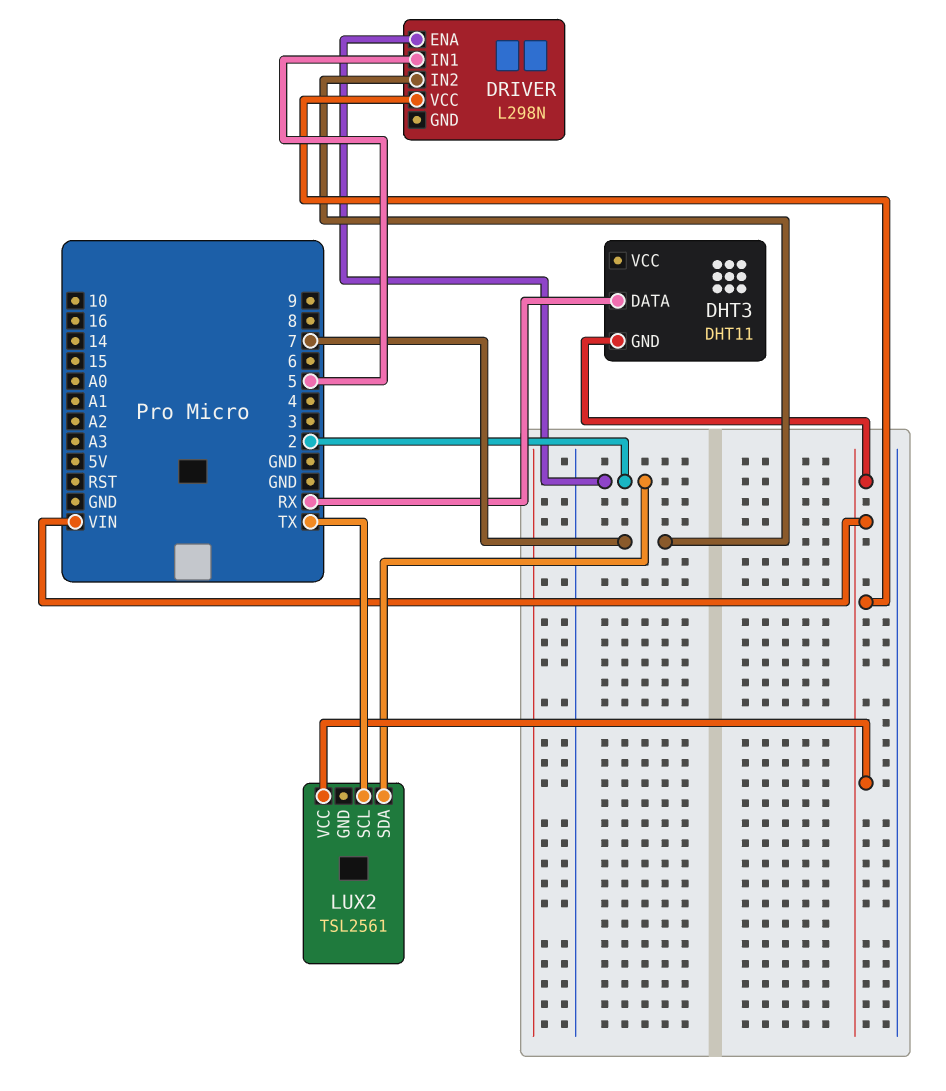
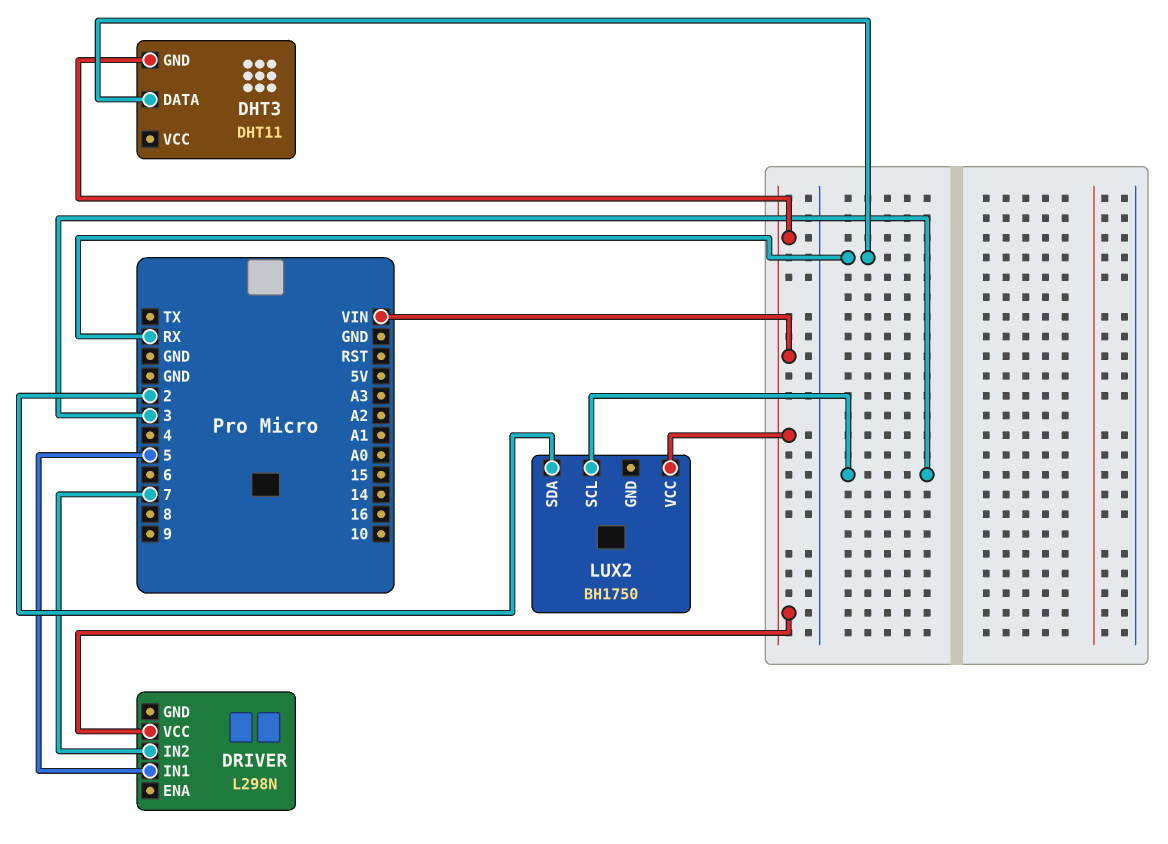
DRIVER pin ENA: 2 -> none
LUX2: TSL2561 -> BH1750
LUX2 pin SCL: TX -> 3

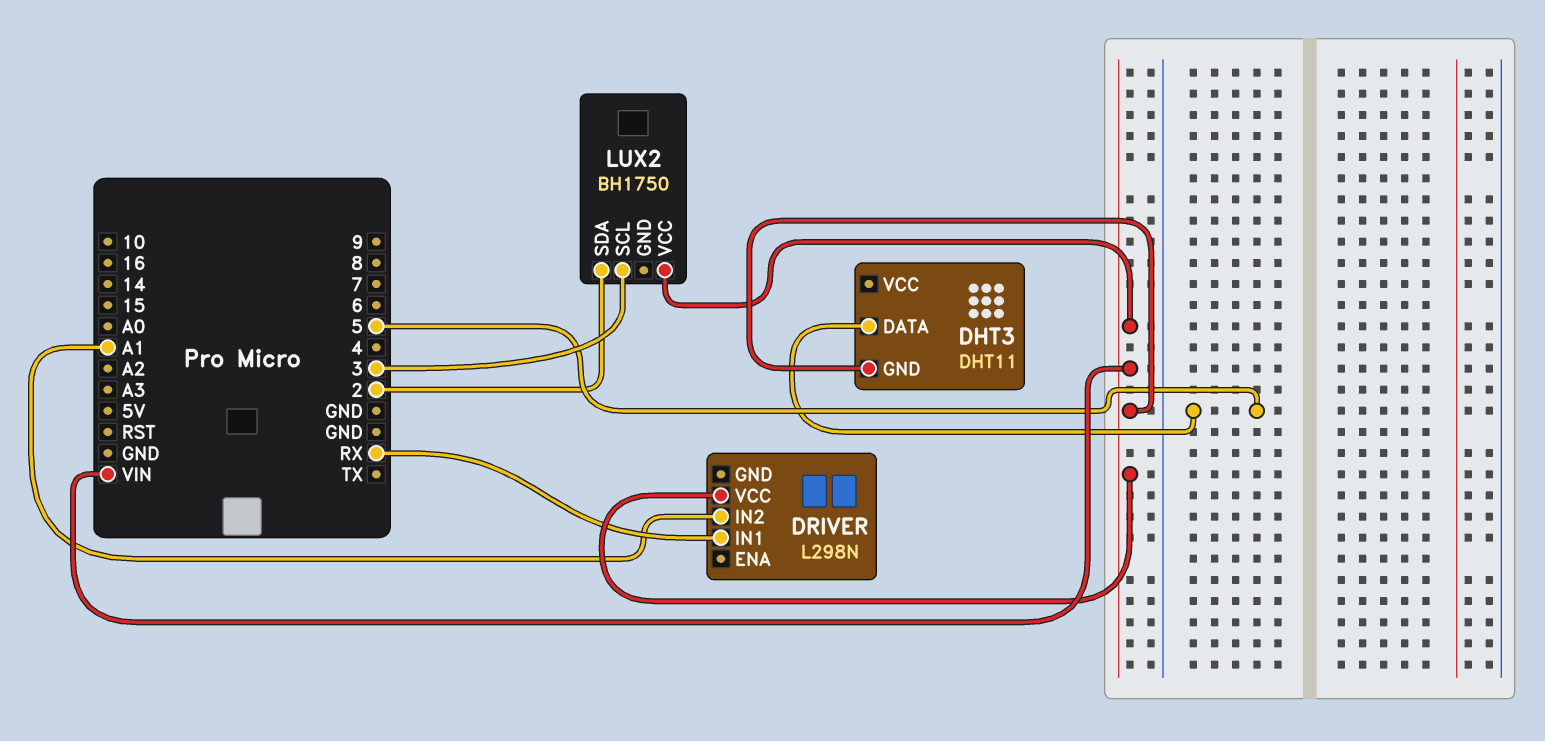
DHT3 pin DATA: RX -> 5
DRIVER pin IN1: 5 -> RX
DRIVER pin IN2: 7 -> A1

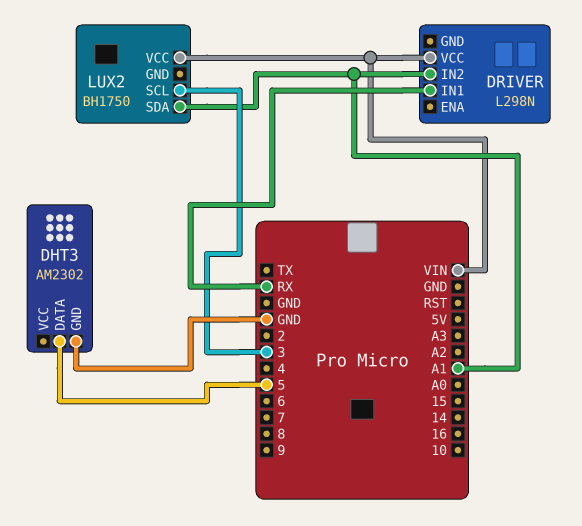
DHT3: DHT11 -> AM2302
DHT3 pin GND: VIN -> GND
LUX2 pin SDA: 2 -> A1

